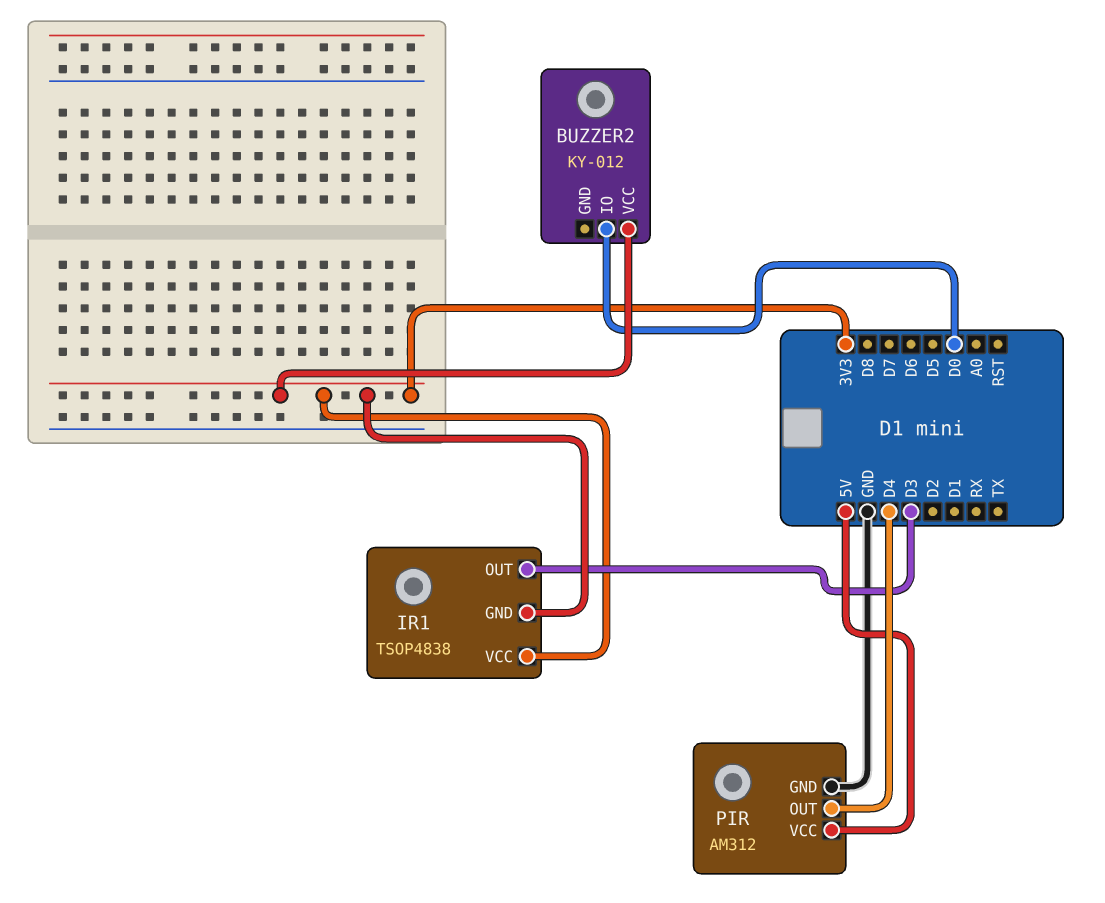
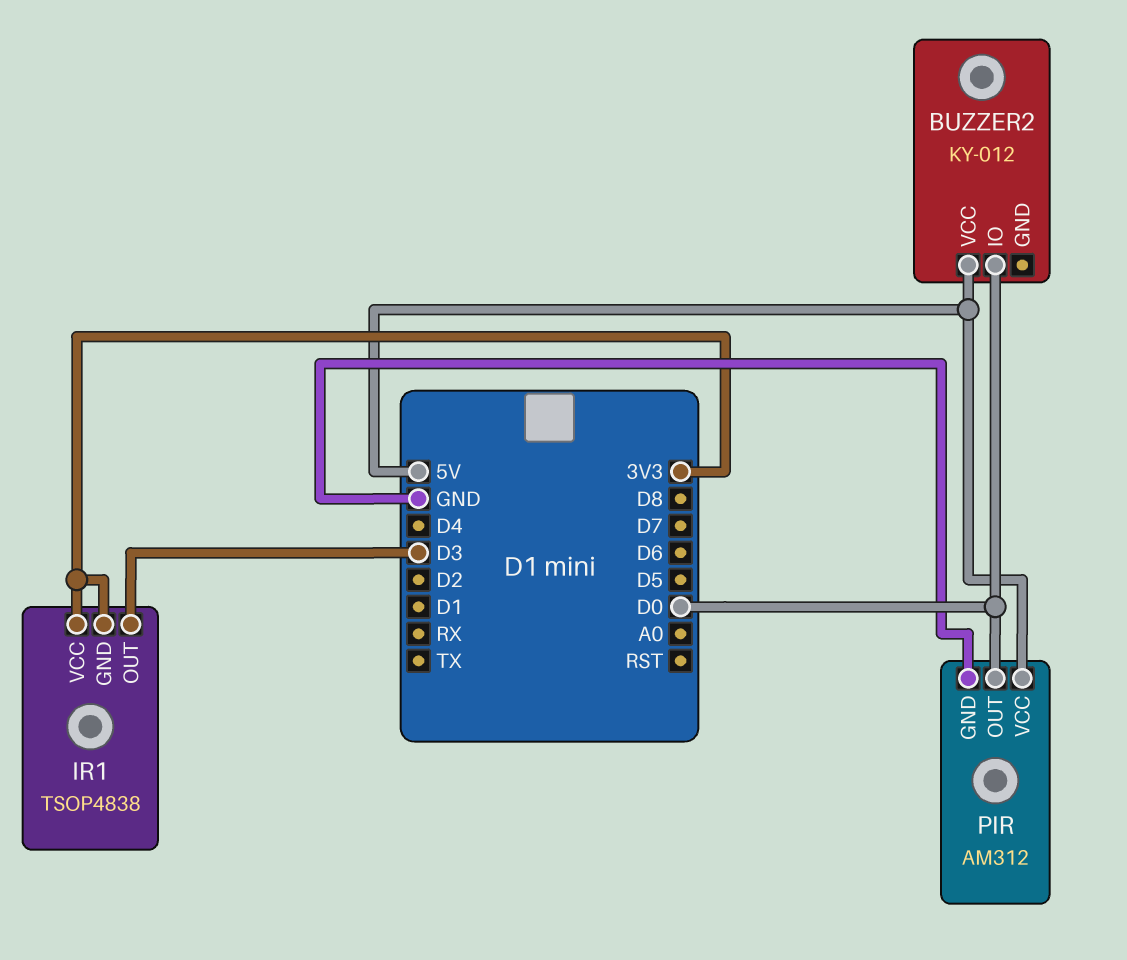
BUZZER2 pin VCC: 3V3 -> 5V
PIR pin OUT: D4 -> D0

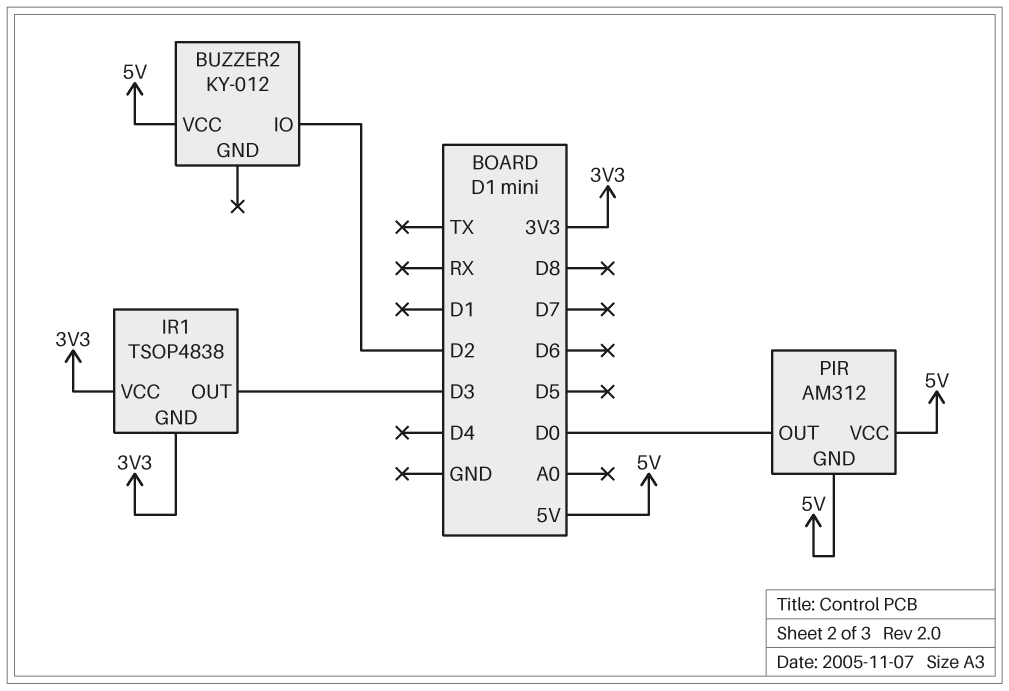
BUZZER2 pin IO: D0 -> D2
PIR pin GND: GND -> 5V

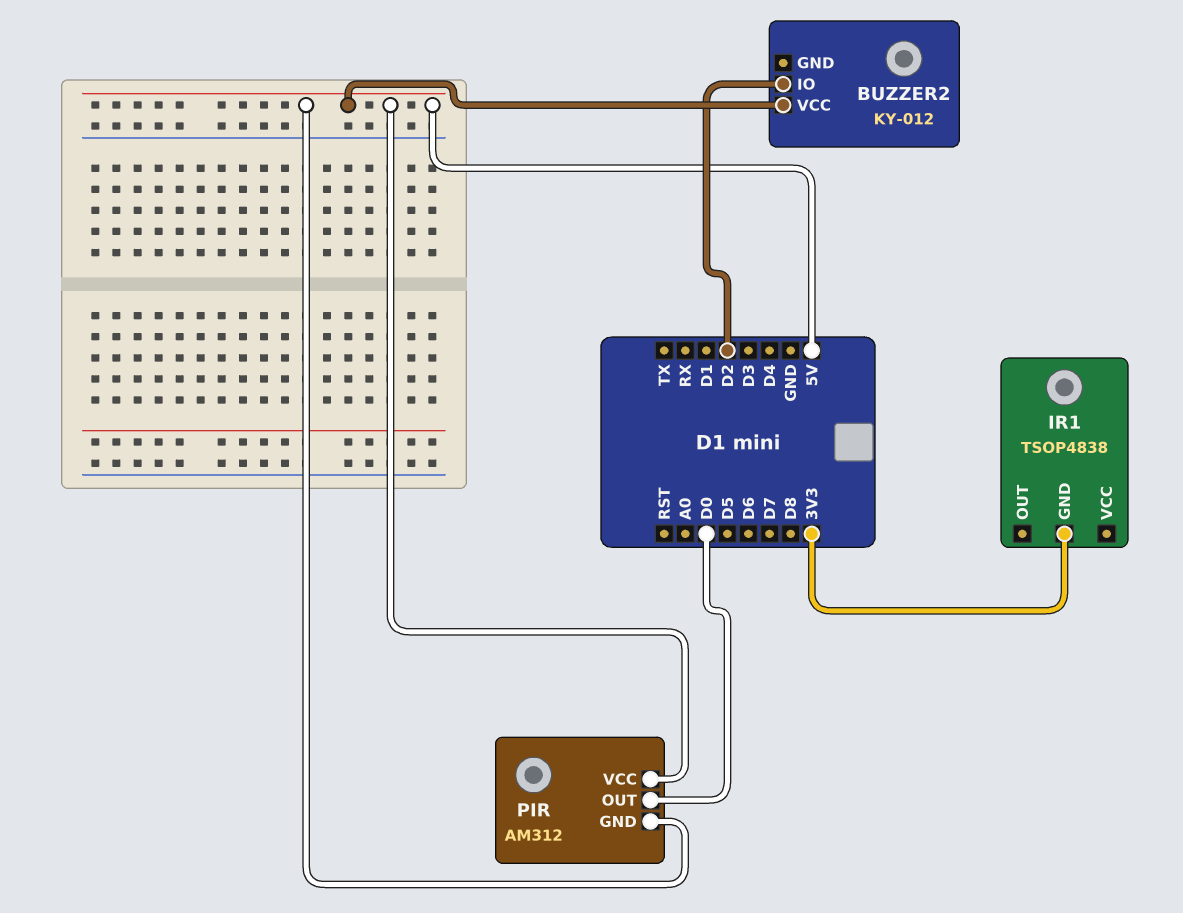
IR1 pin OUT: D3 -> none
IR1 pin VCC: 3V3 -> none

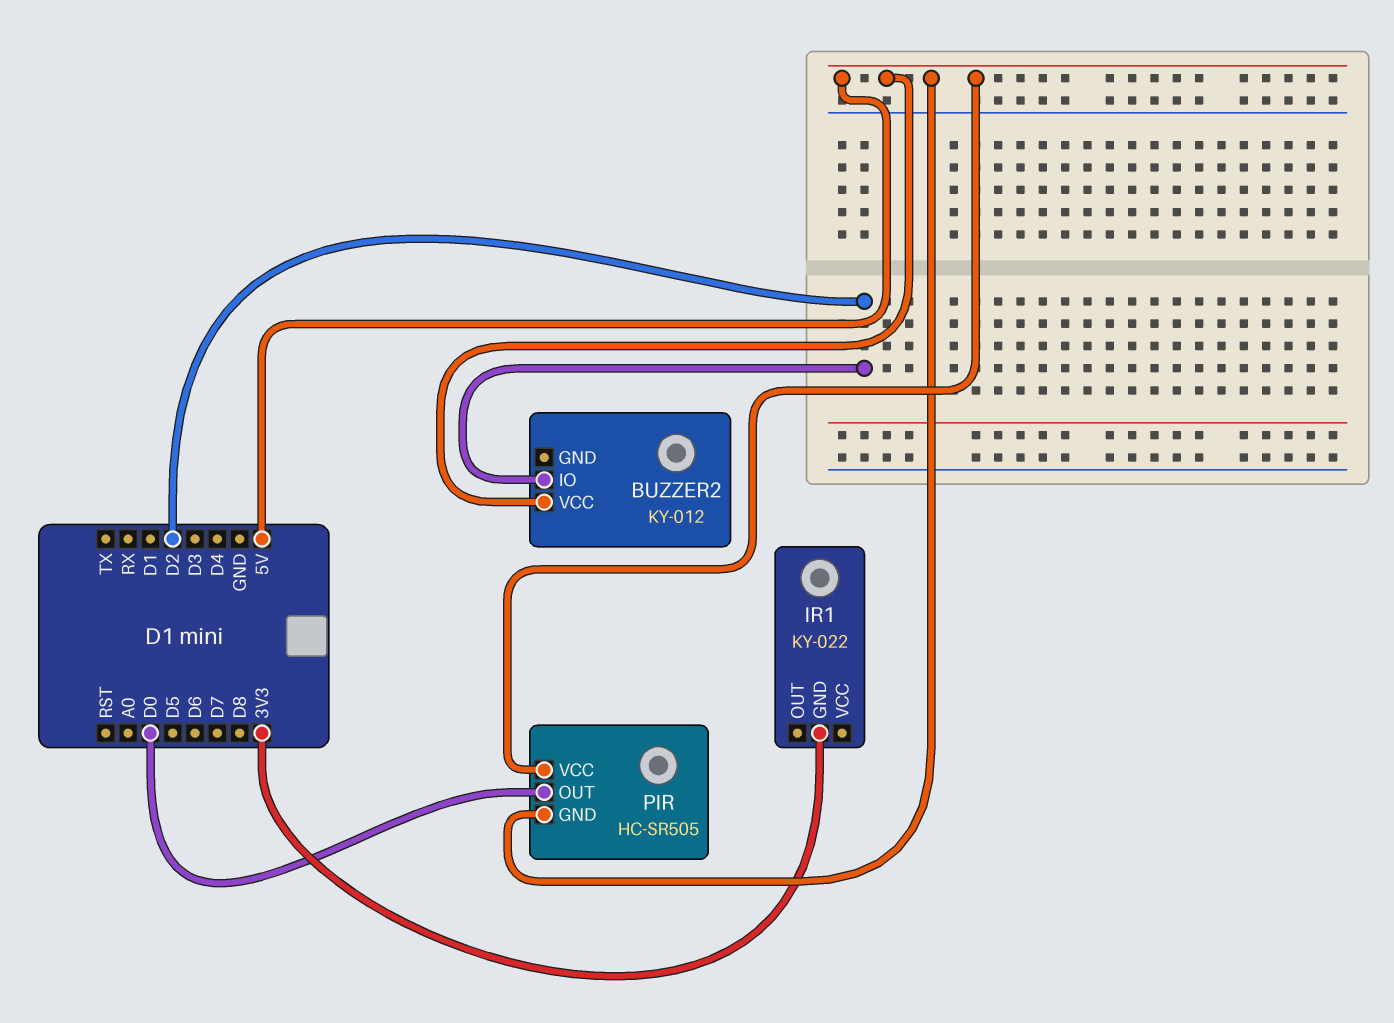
IR1: TSOP4838 -> KY-022
PIR: AM312 -> HC-SR505

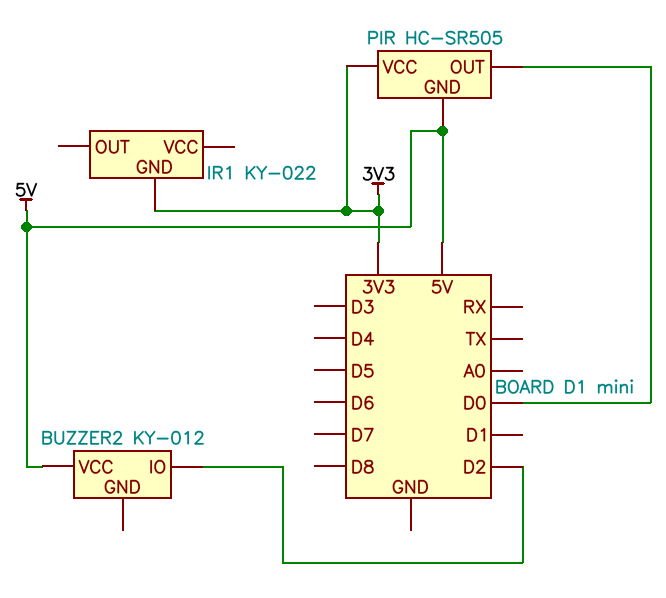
PIR pin VCC: 5V -> 3V3

